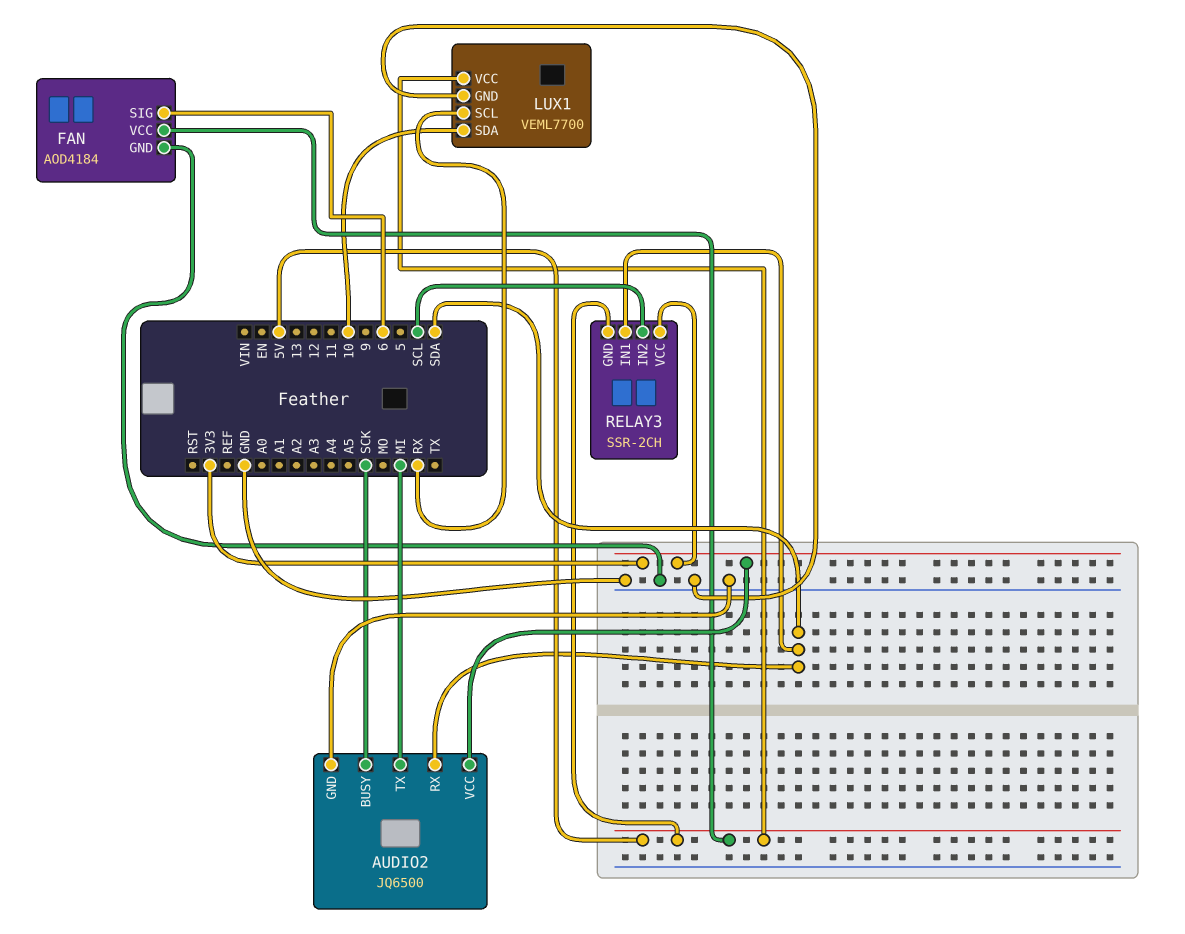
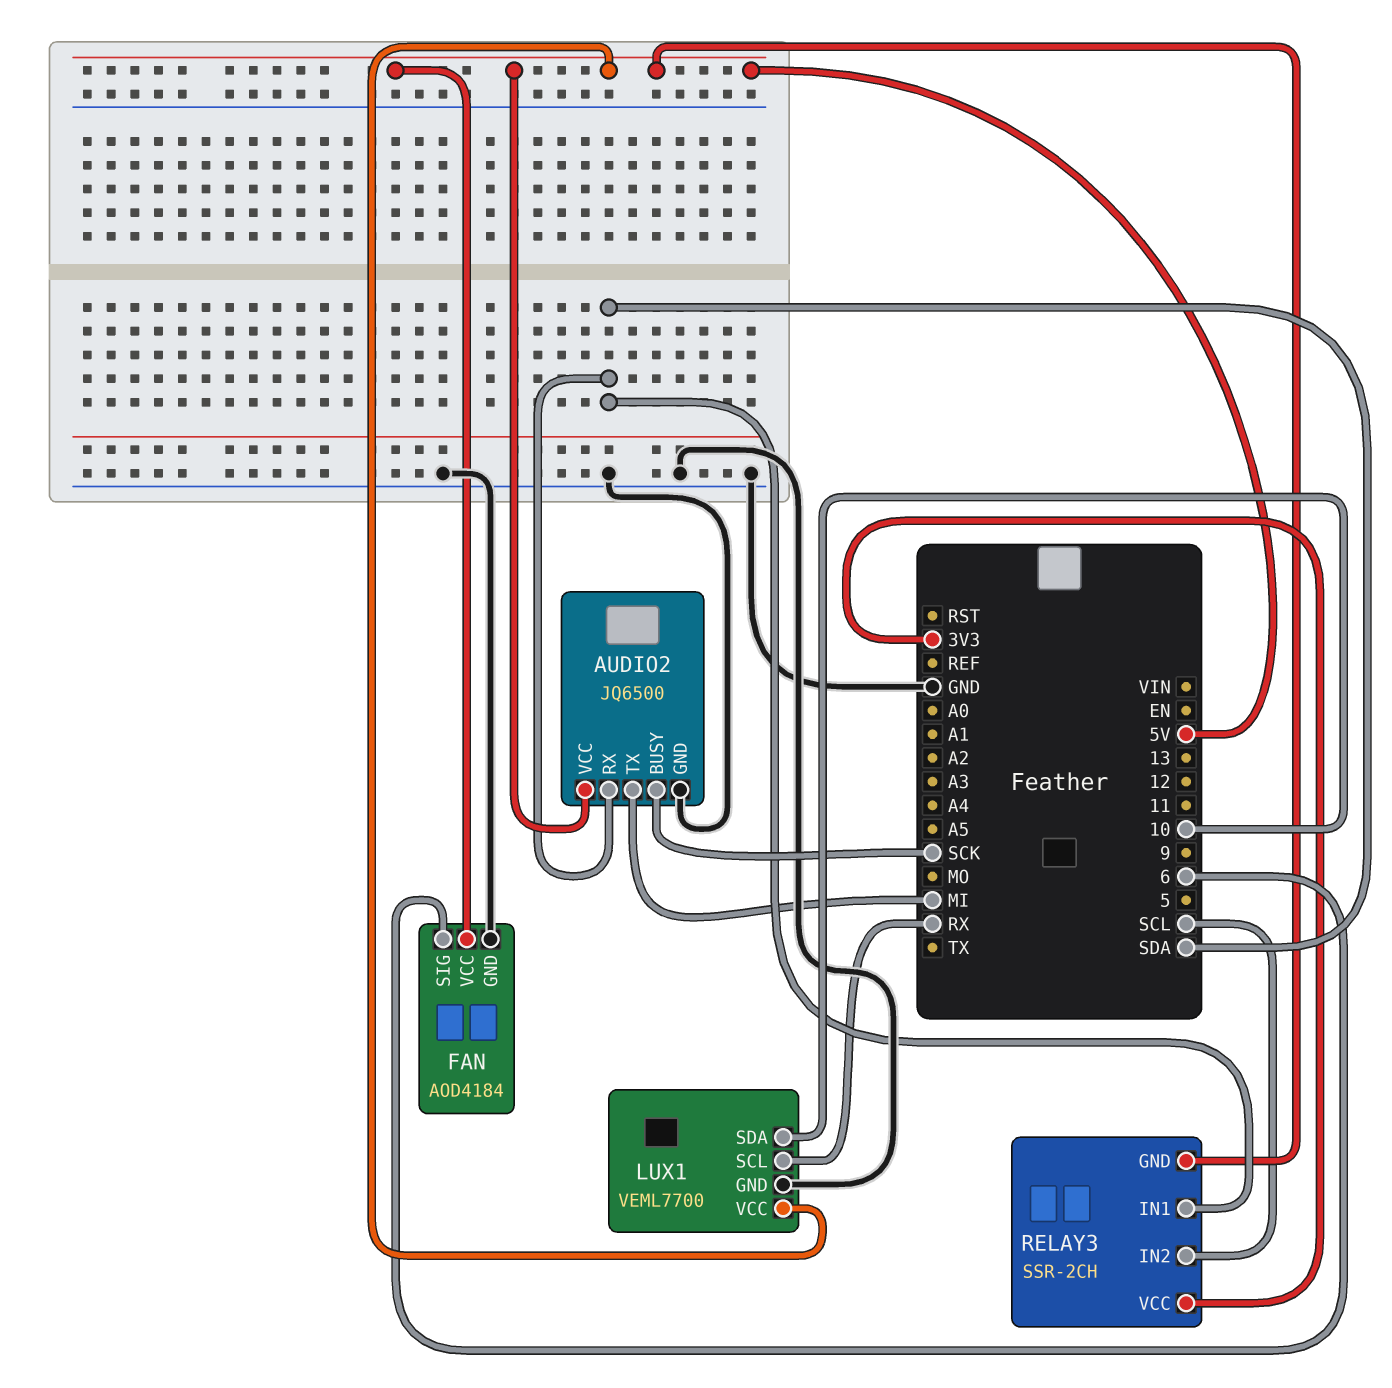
AUDIO2 pin VCC: 3V3 -> 5V

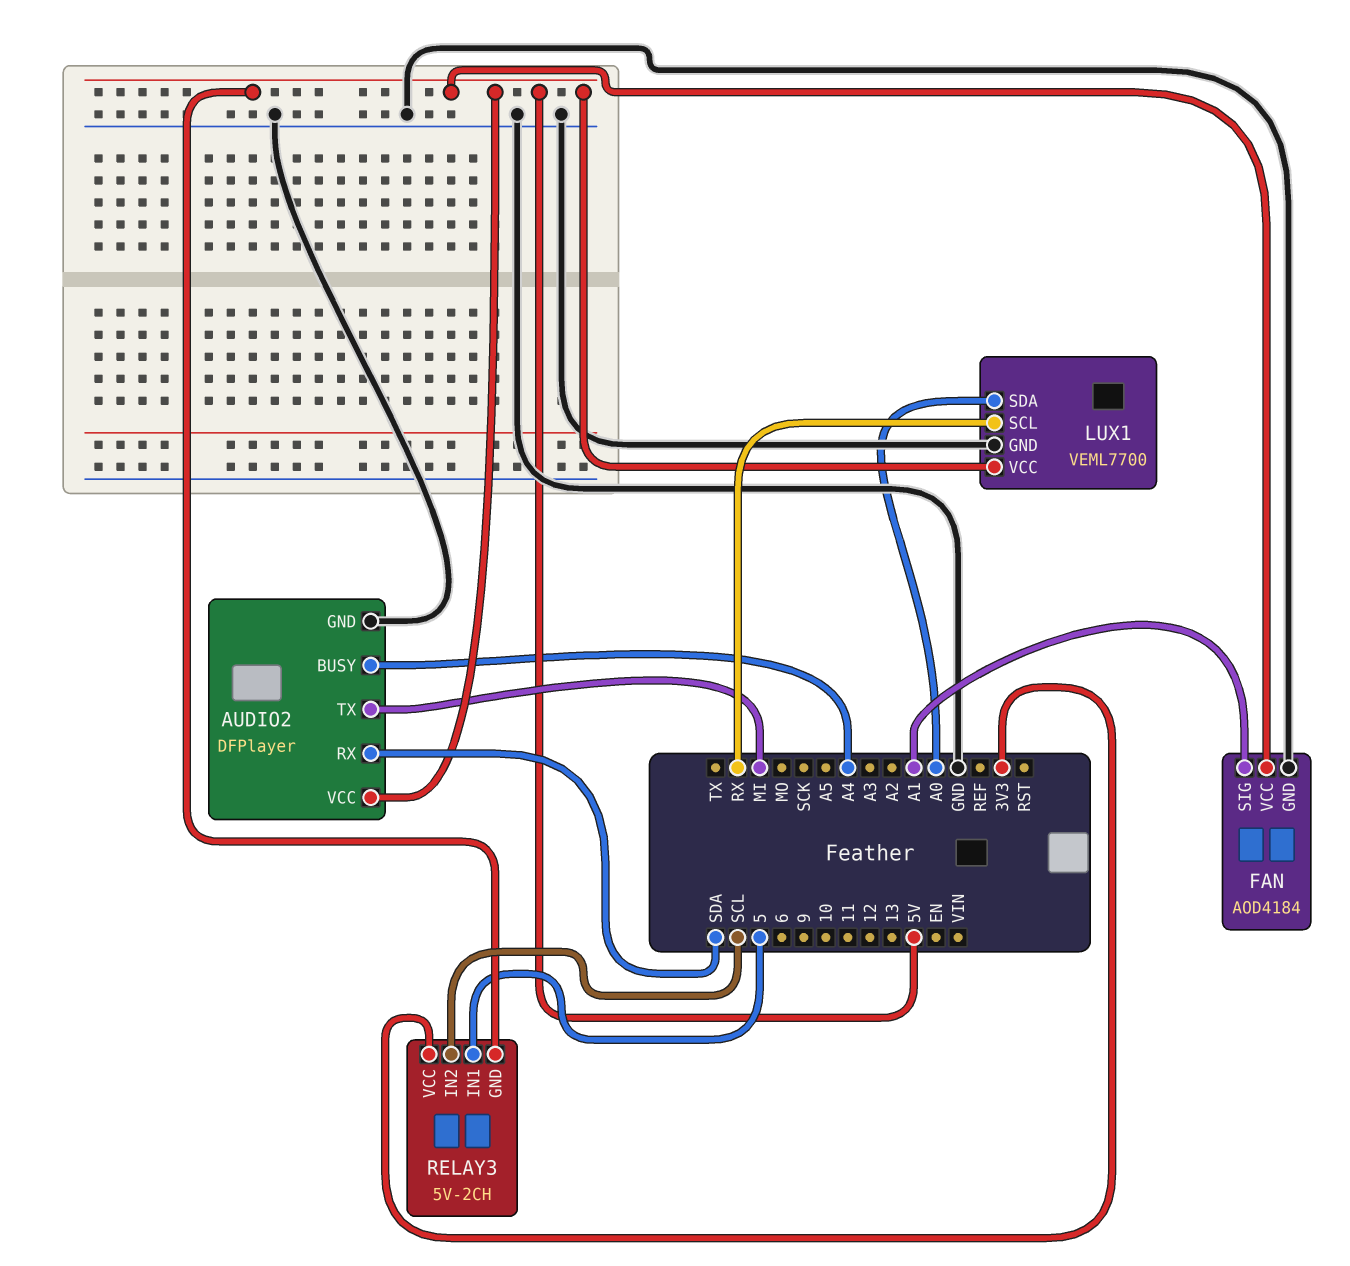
AUDIO2: JQ6500 -> DFPlayer
AUDIO2 pin BUSY: SCK -> A4
FAN pin SIG: 6 -> A1
LUX1 pin SDA: 10 -> A0
RELAY3: SSR-2CH -> 5V-2CH
RELAY3 pin IN1: SDA -> 5

